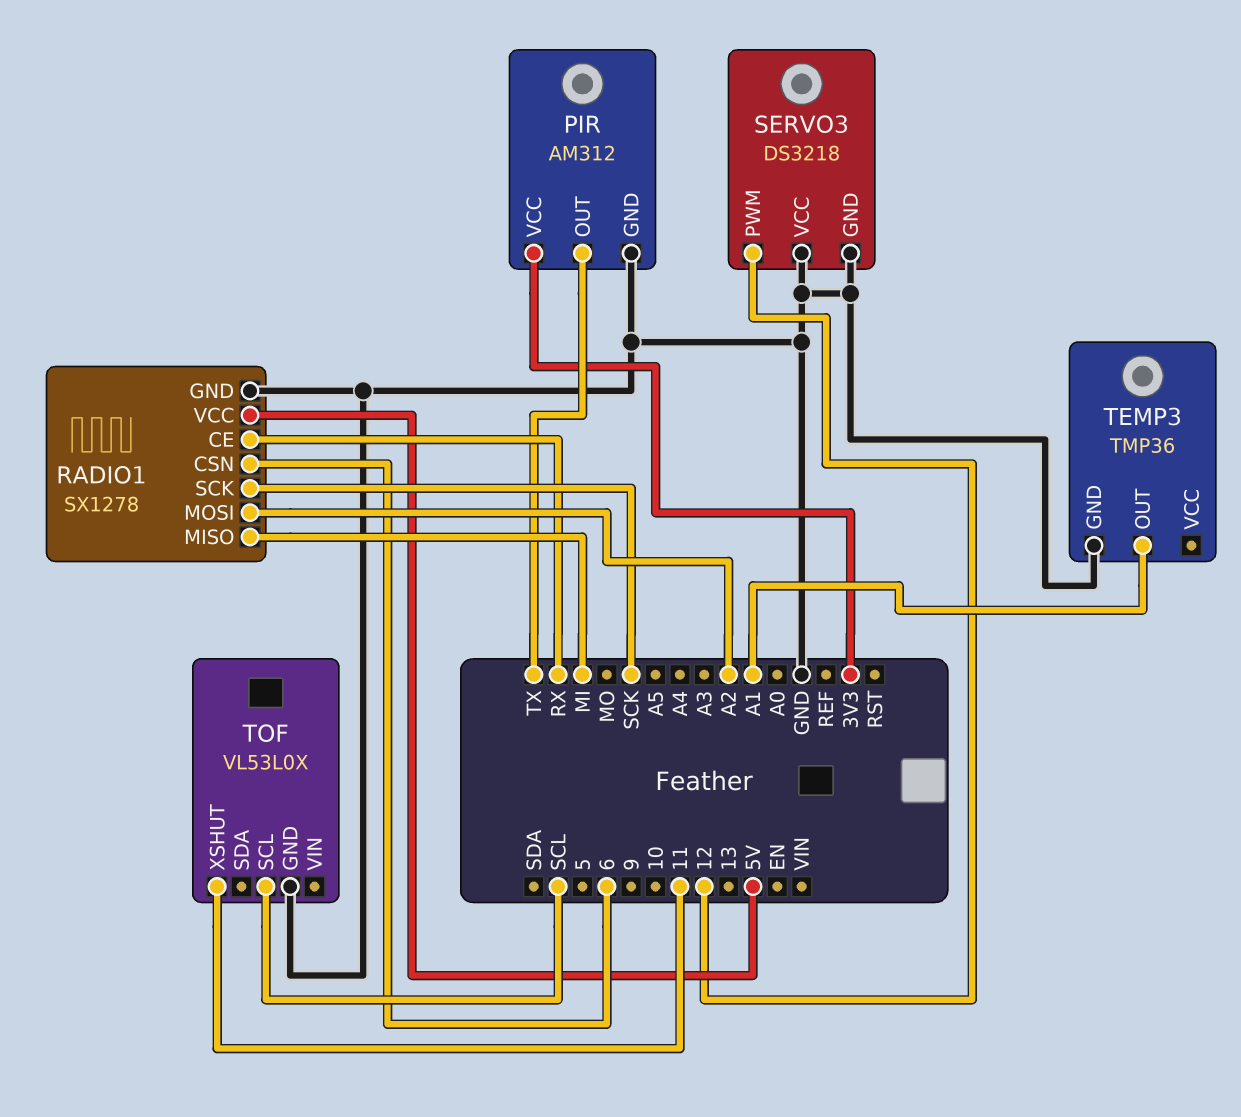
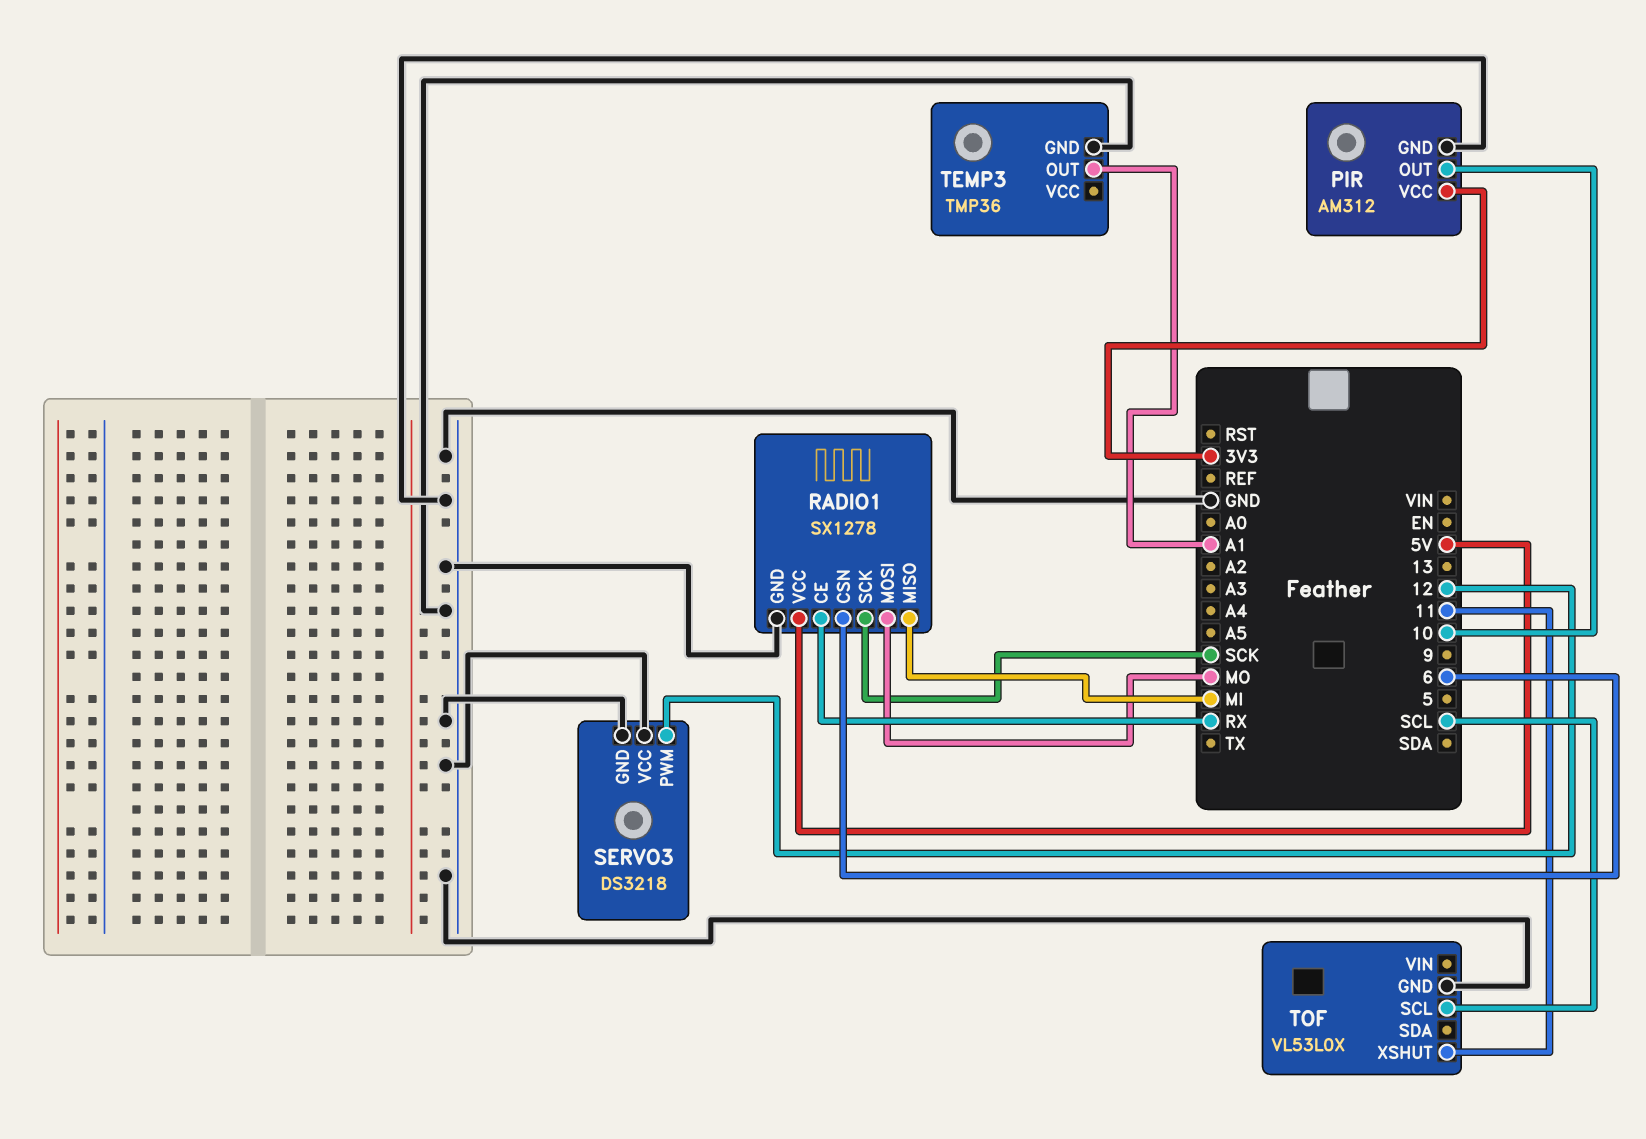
PIR pin OUT: TX -> 10
RADIO1 pin MOSI: A2 -> MO

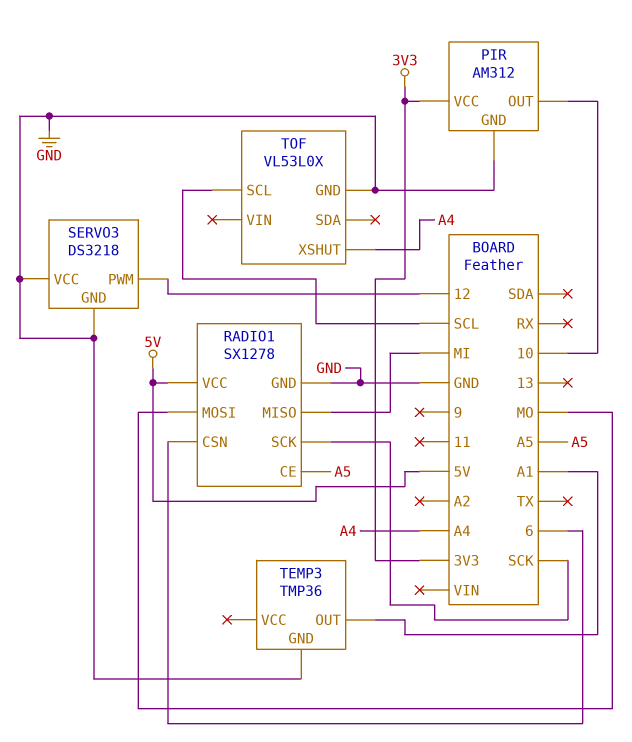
RADIO1 pin CE: RX -> A5
TOF pin XSHUT: 11 -> A4

